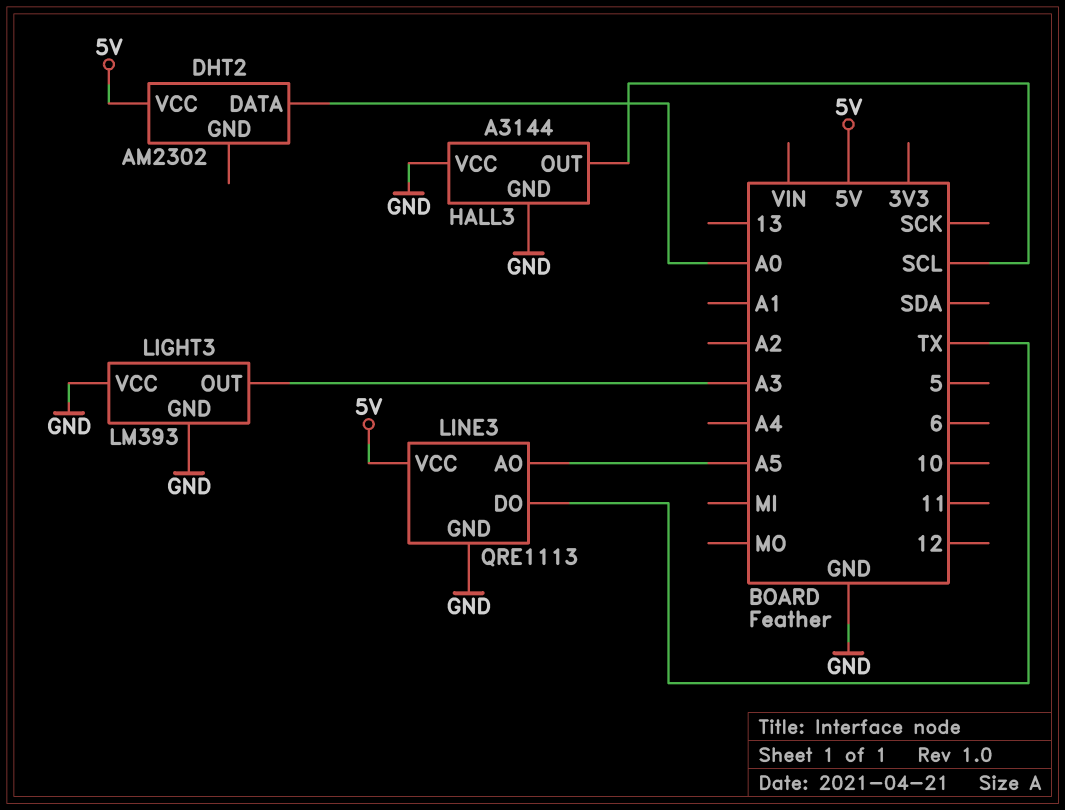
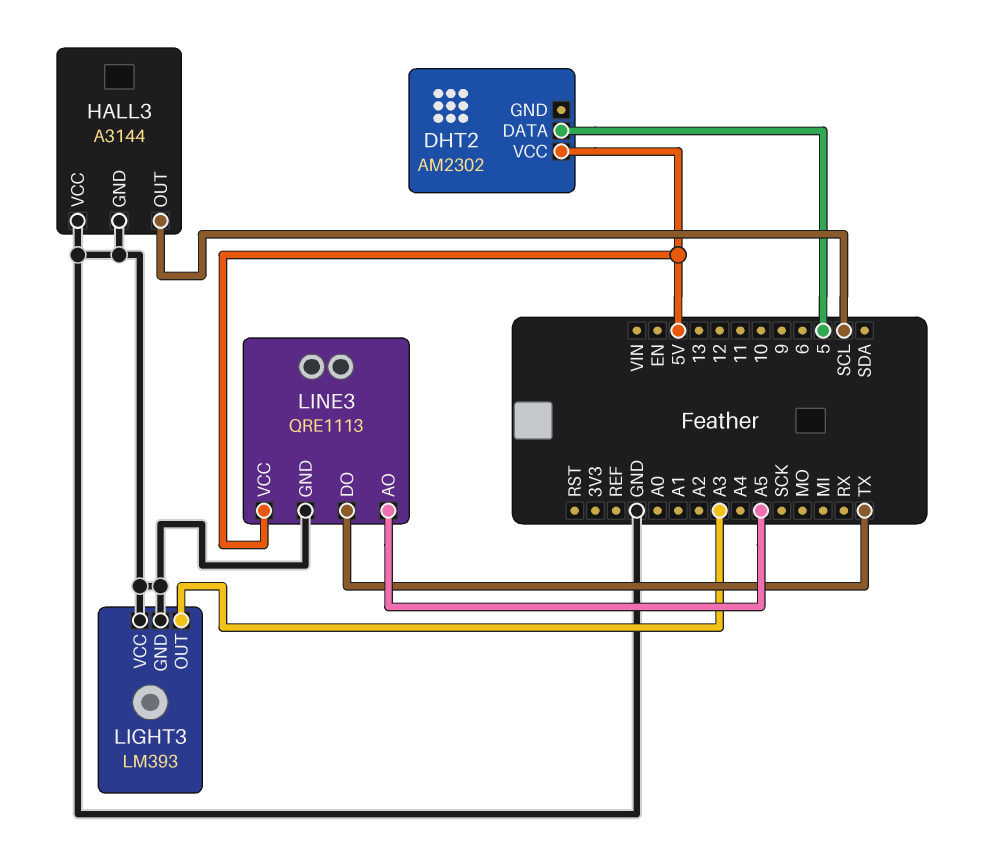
DHT2 pin DATA: A0 -> 5

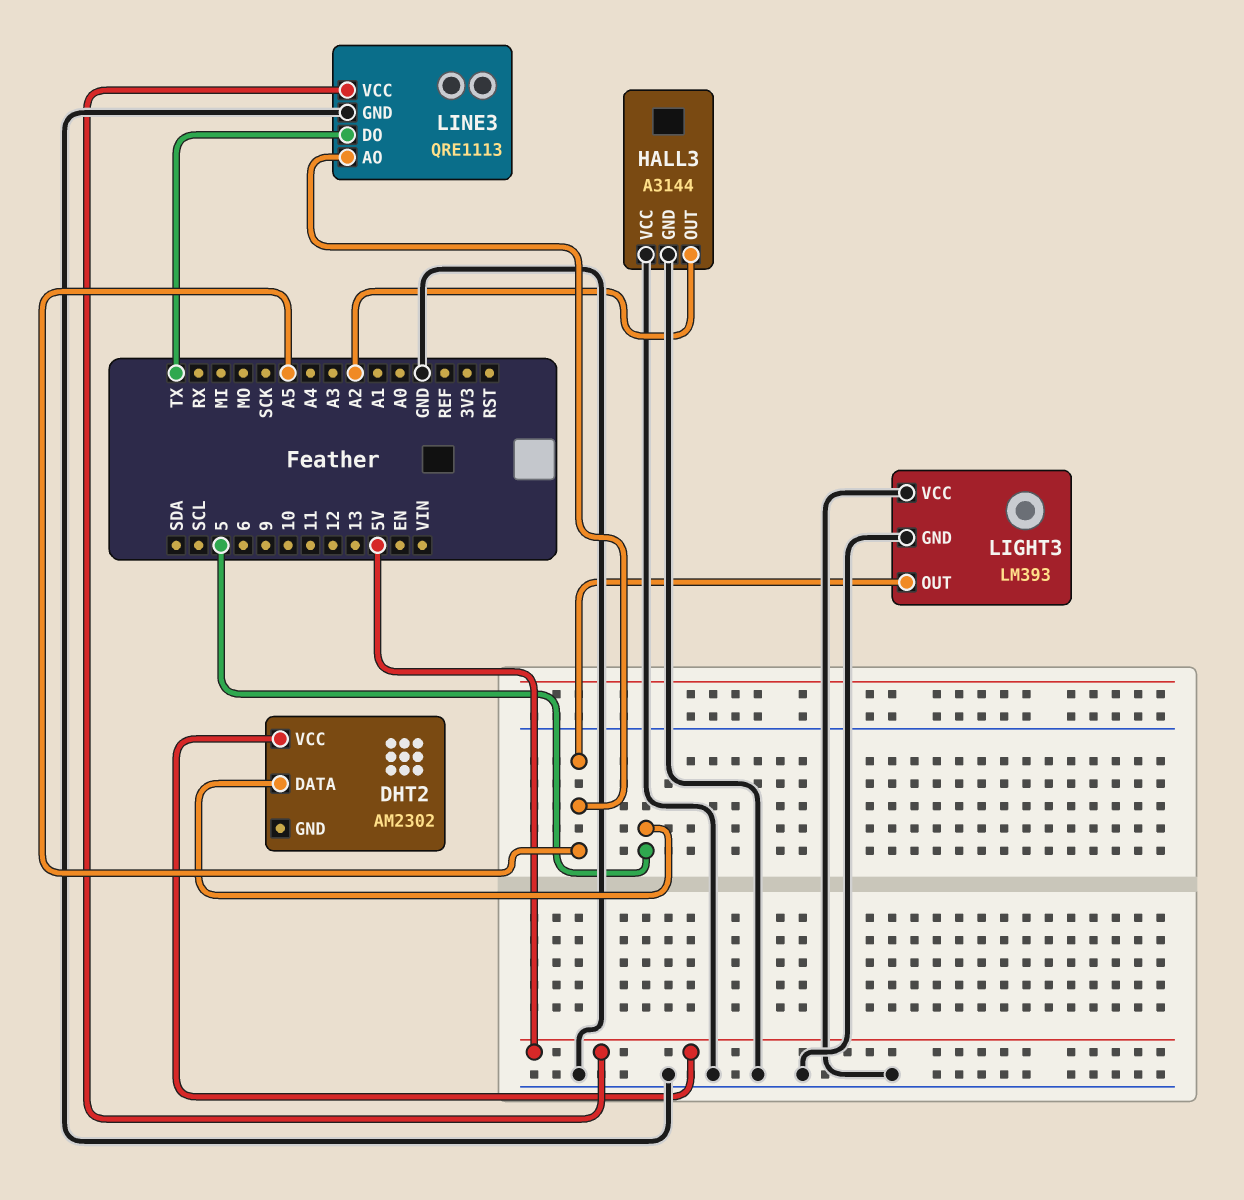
HALL3 pin OUT: SCL -> A2
LIGHT3 pin OUT: A3 -> A5

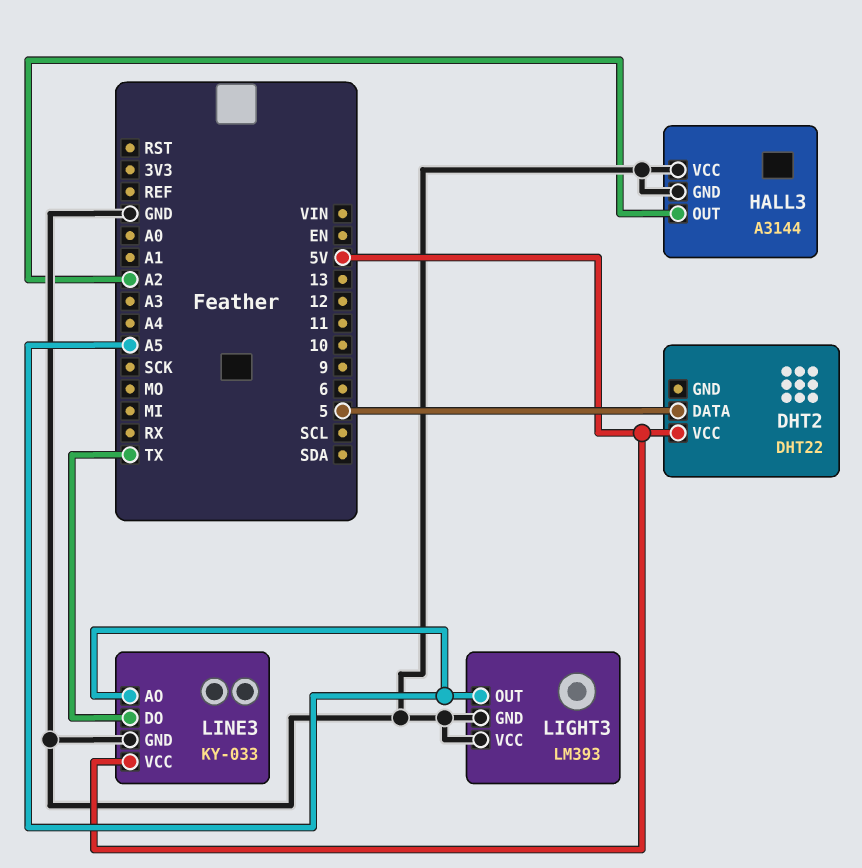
DHT2: AM2302 -> DHT22
LINE3: QRE1113 -> KY-033

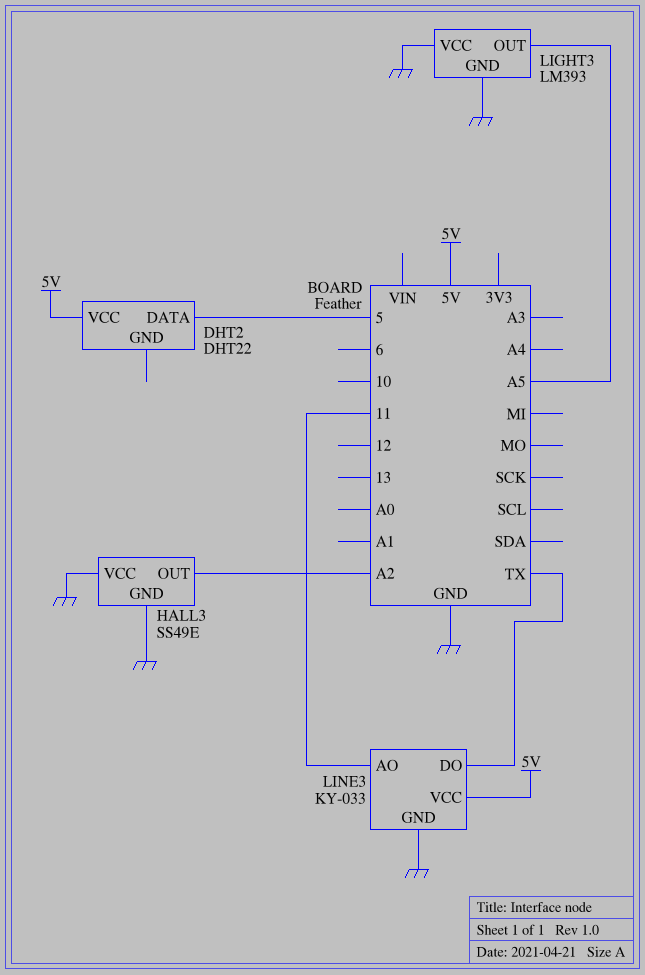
HALL3: A3144 -> SS49E
LINE3 pin AO: A5 -> 11

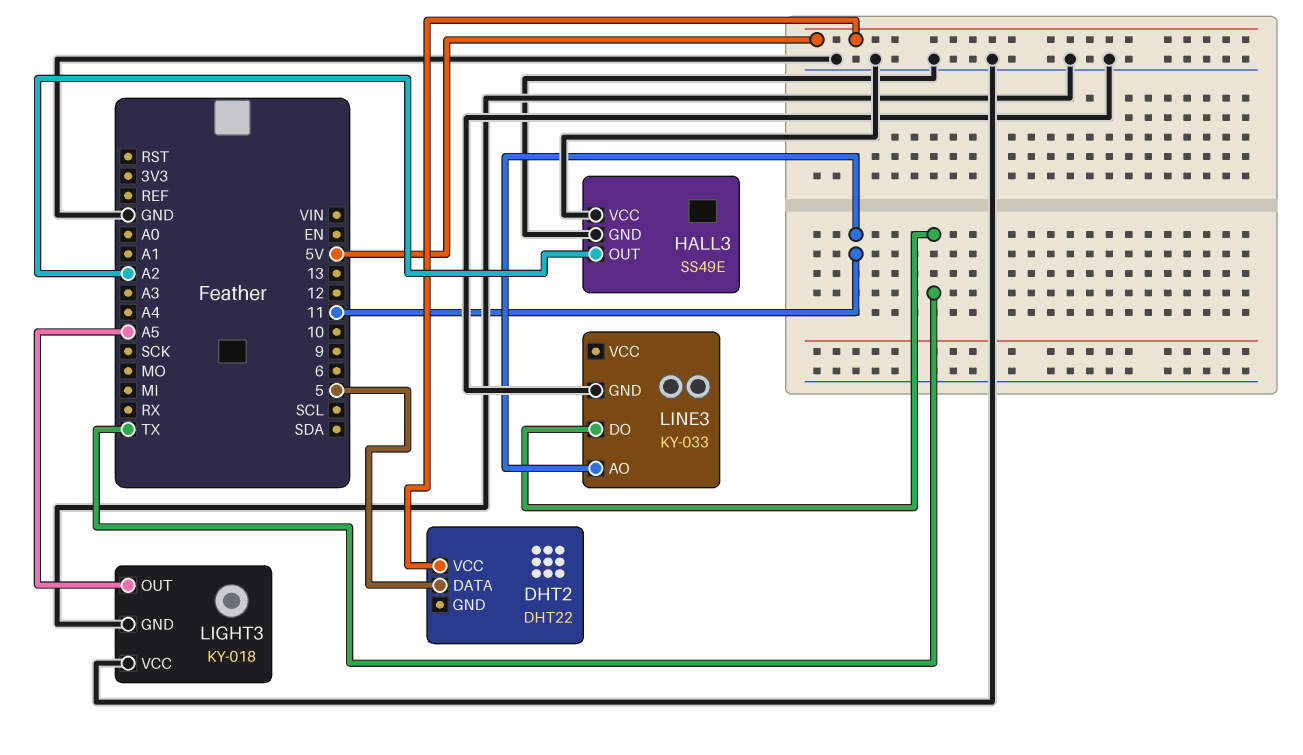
LIGHT3: LM393 -> KY-018
LINE3 pin VCC: 5V -> none

